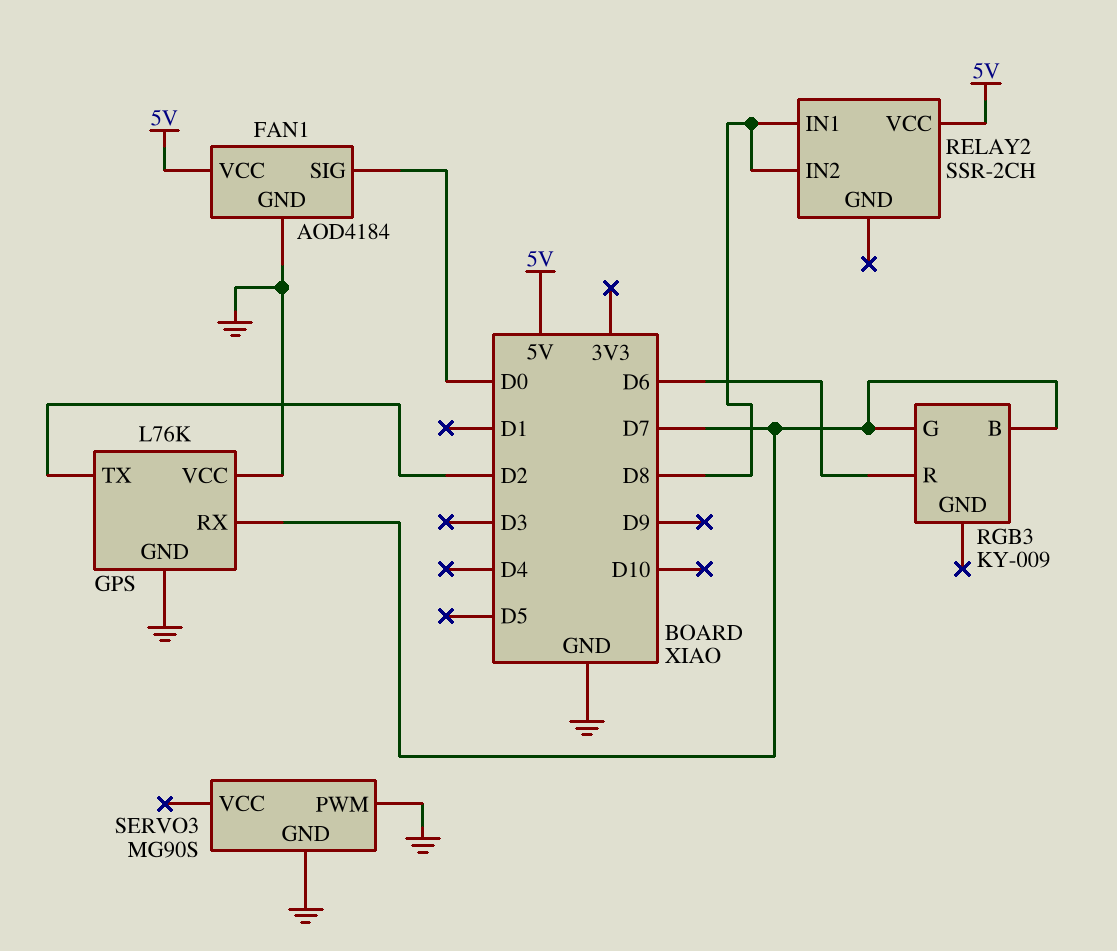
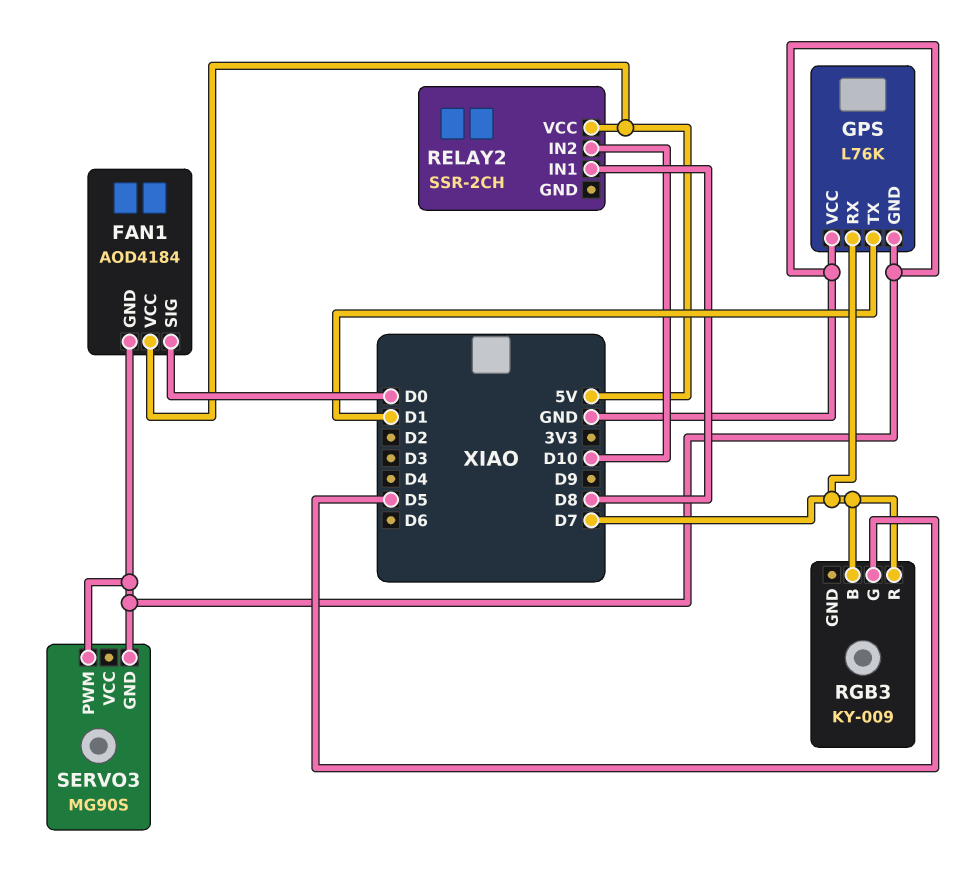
GPS pin TX: D2 -> D1
RELAY2 pin IN2: D8 -> D10
RGB3 pin G: D7 -> D5
RGB3 pin R: D6 -> D7

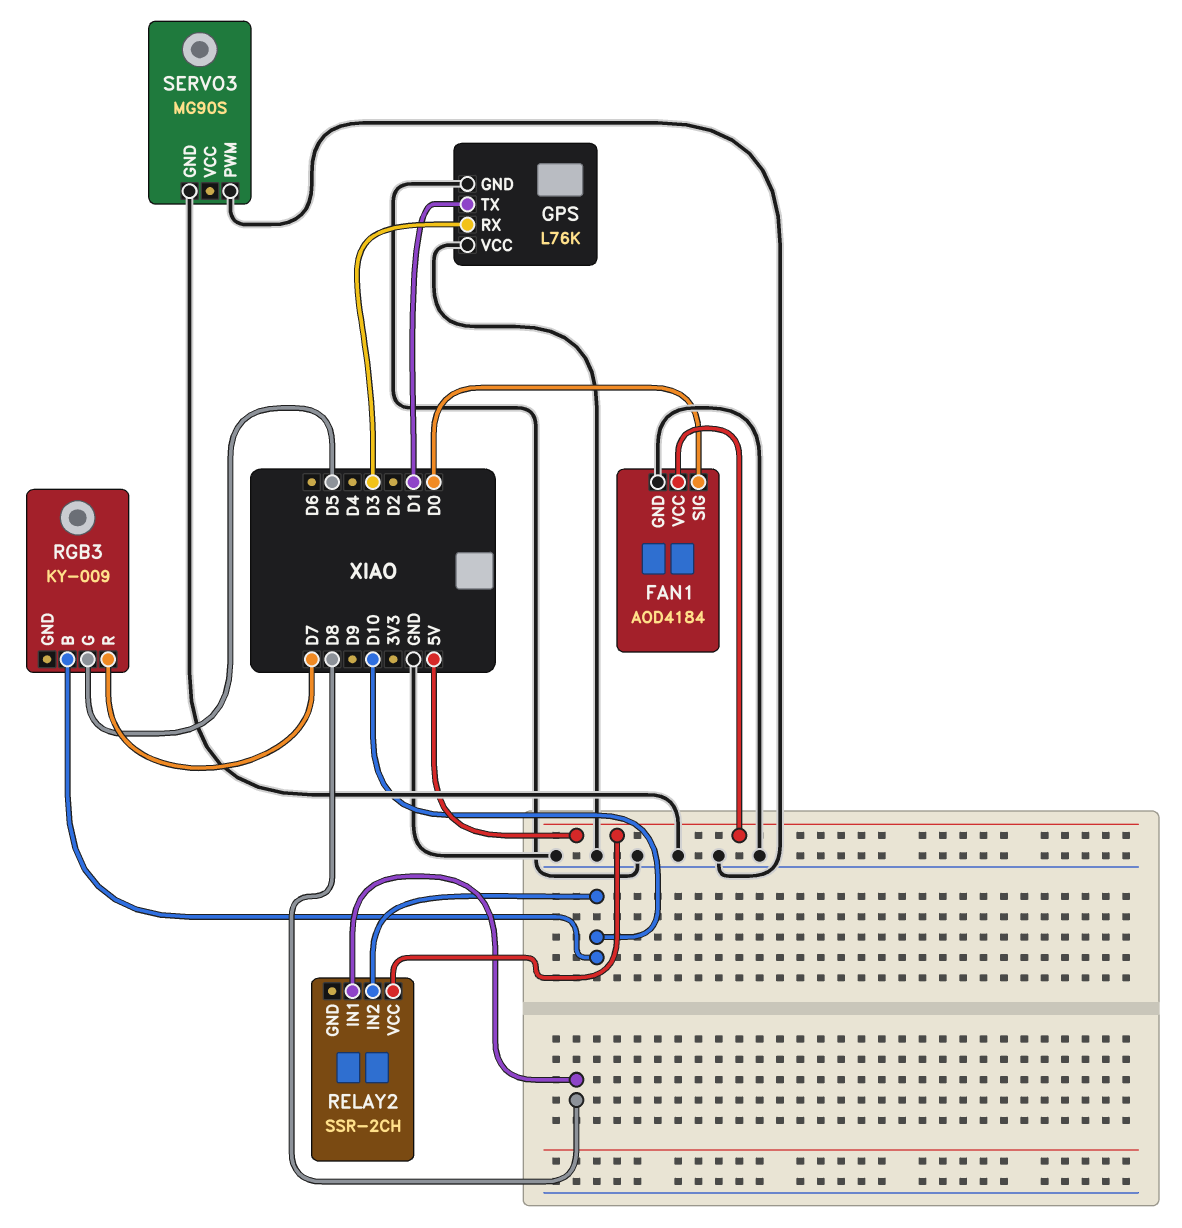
GPS pin RX: D7 -> D3
RGB3 pin B: D7 -> D10

